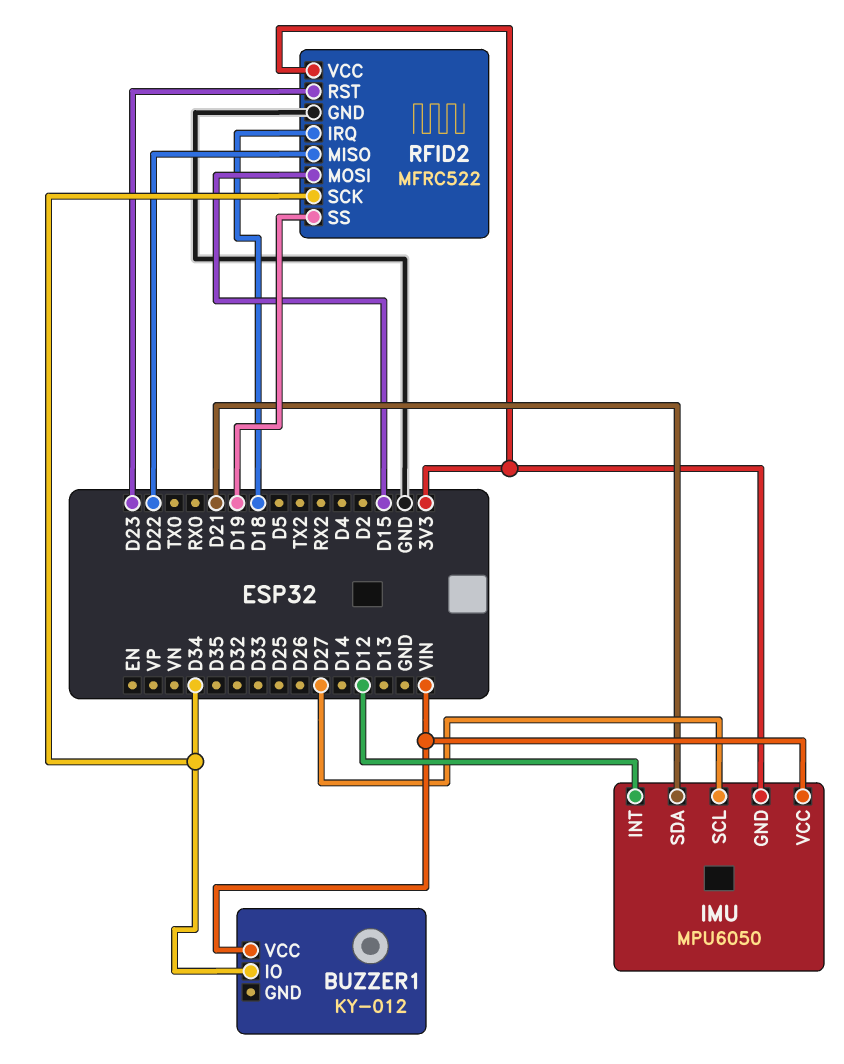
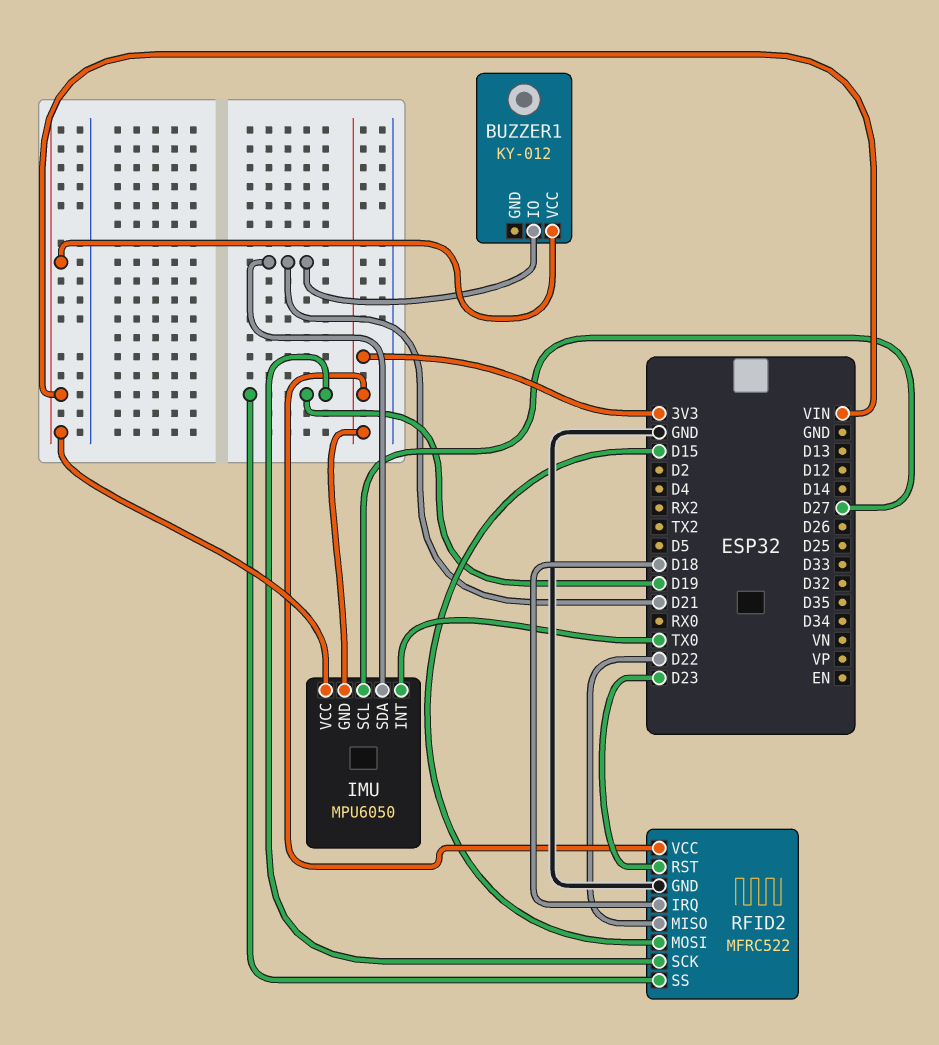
BUZZER1 pin IO: D34 -> D21
IMU pin INT: D12 -> TX0
RFID2 pin SCK: D34 -> D19

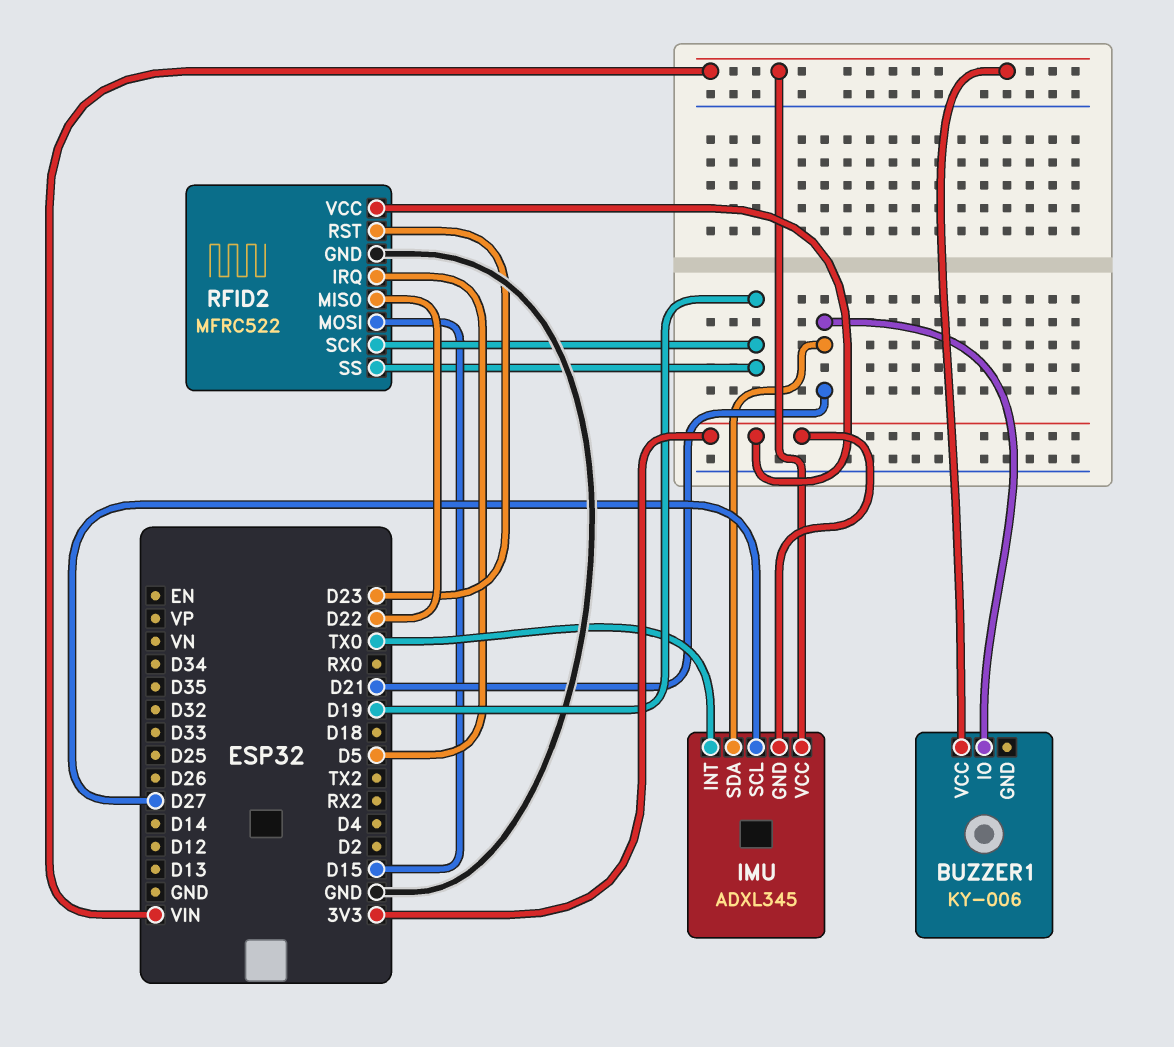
BUZZER1: KY-012 -> KY-006
IMU: MPU6050 -> ADXL345
RFID2 pin IRQ: D18 -> D5

